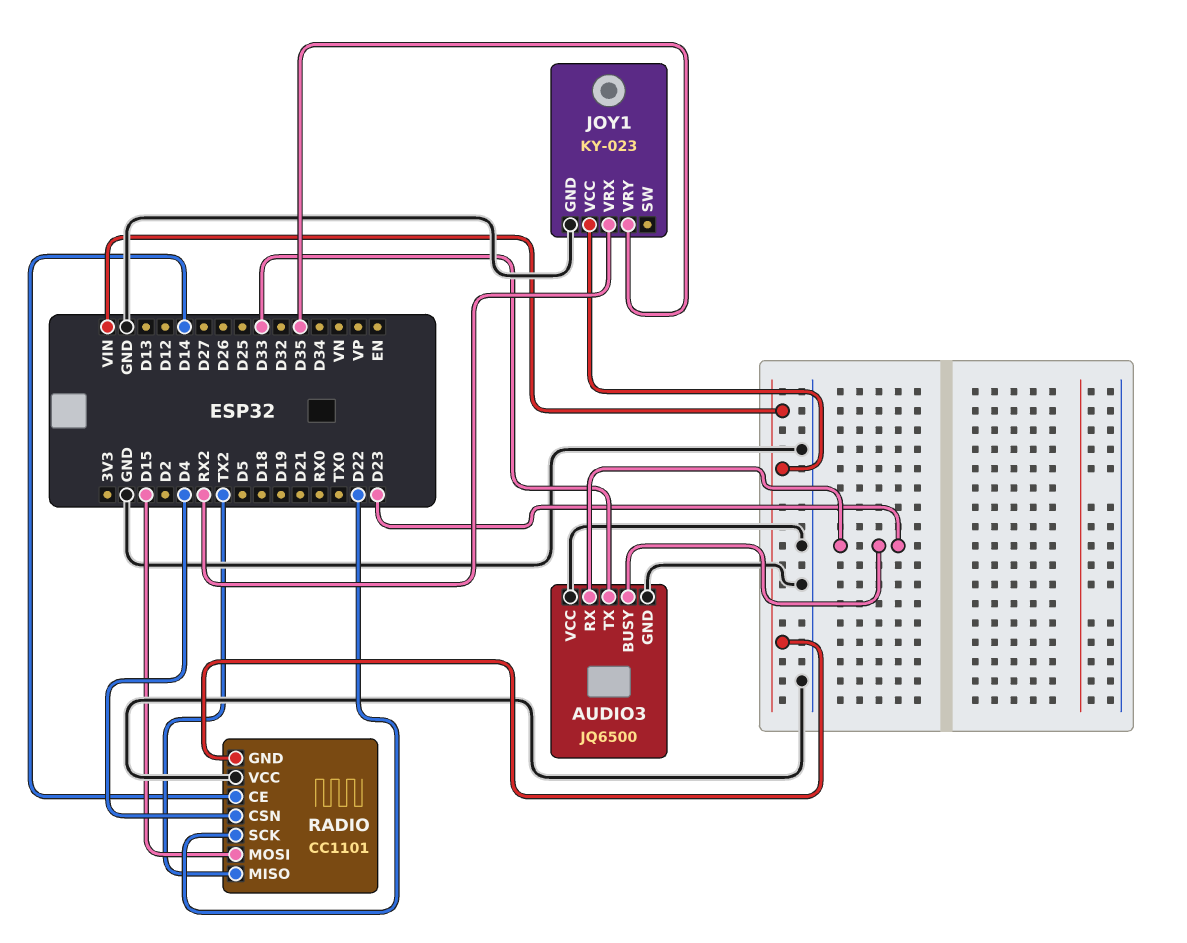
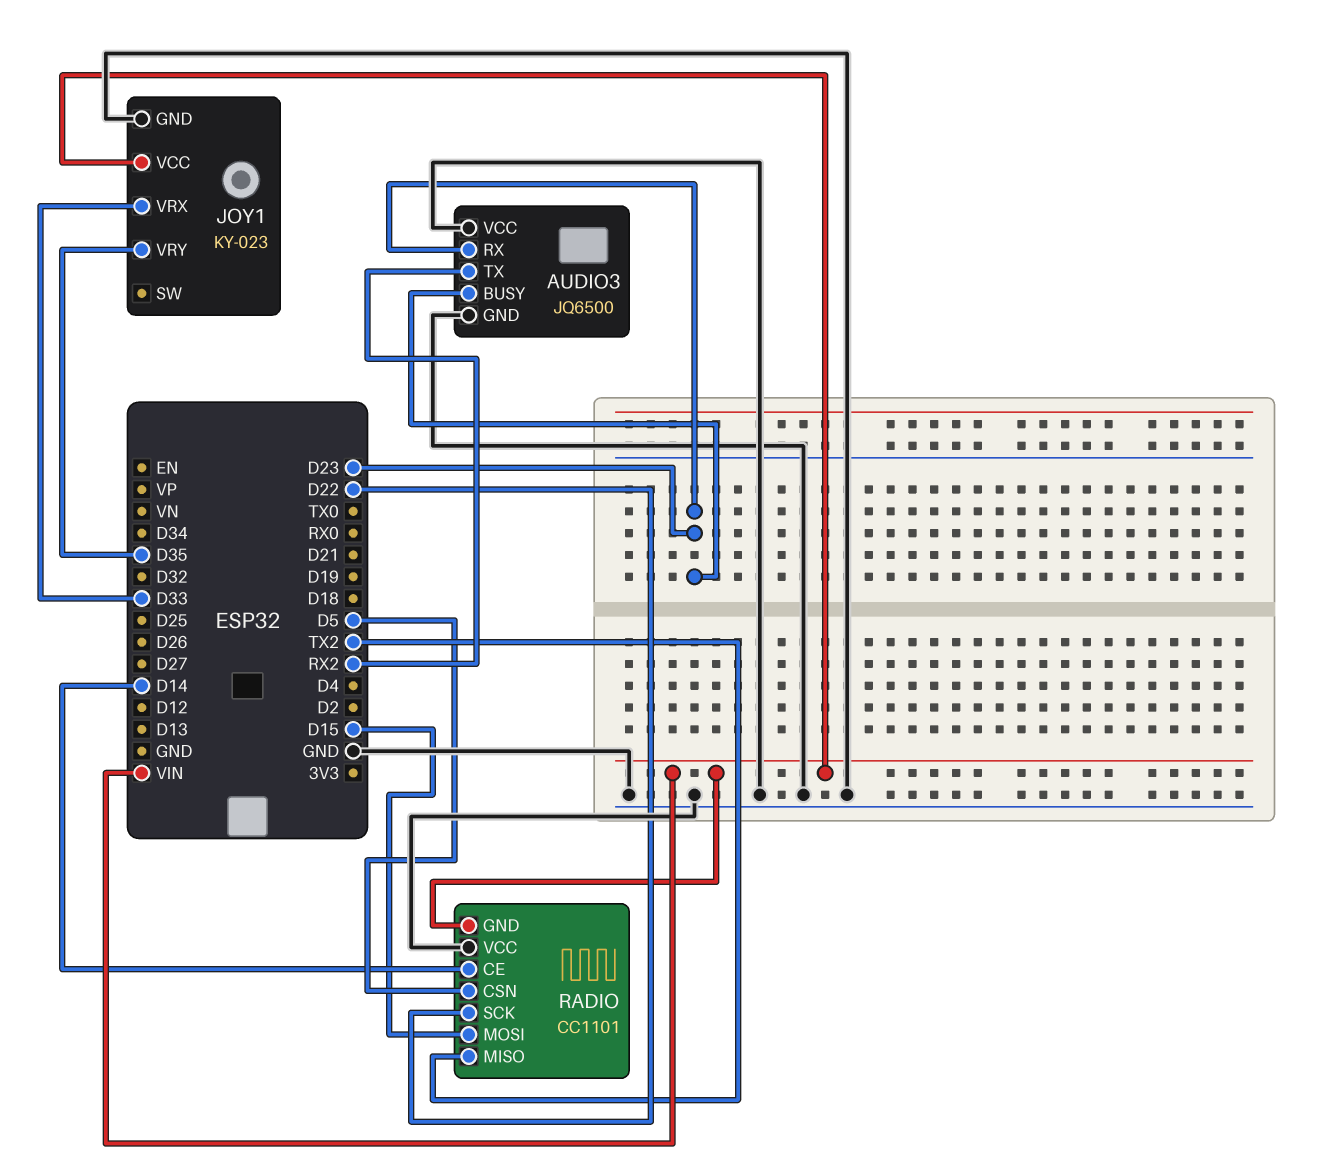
AUDIO3 pin TX: D33 -> RX2
JOY1 pin VRX: RX2 -> D33
RADIO pin CSN: D4 -> D5

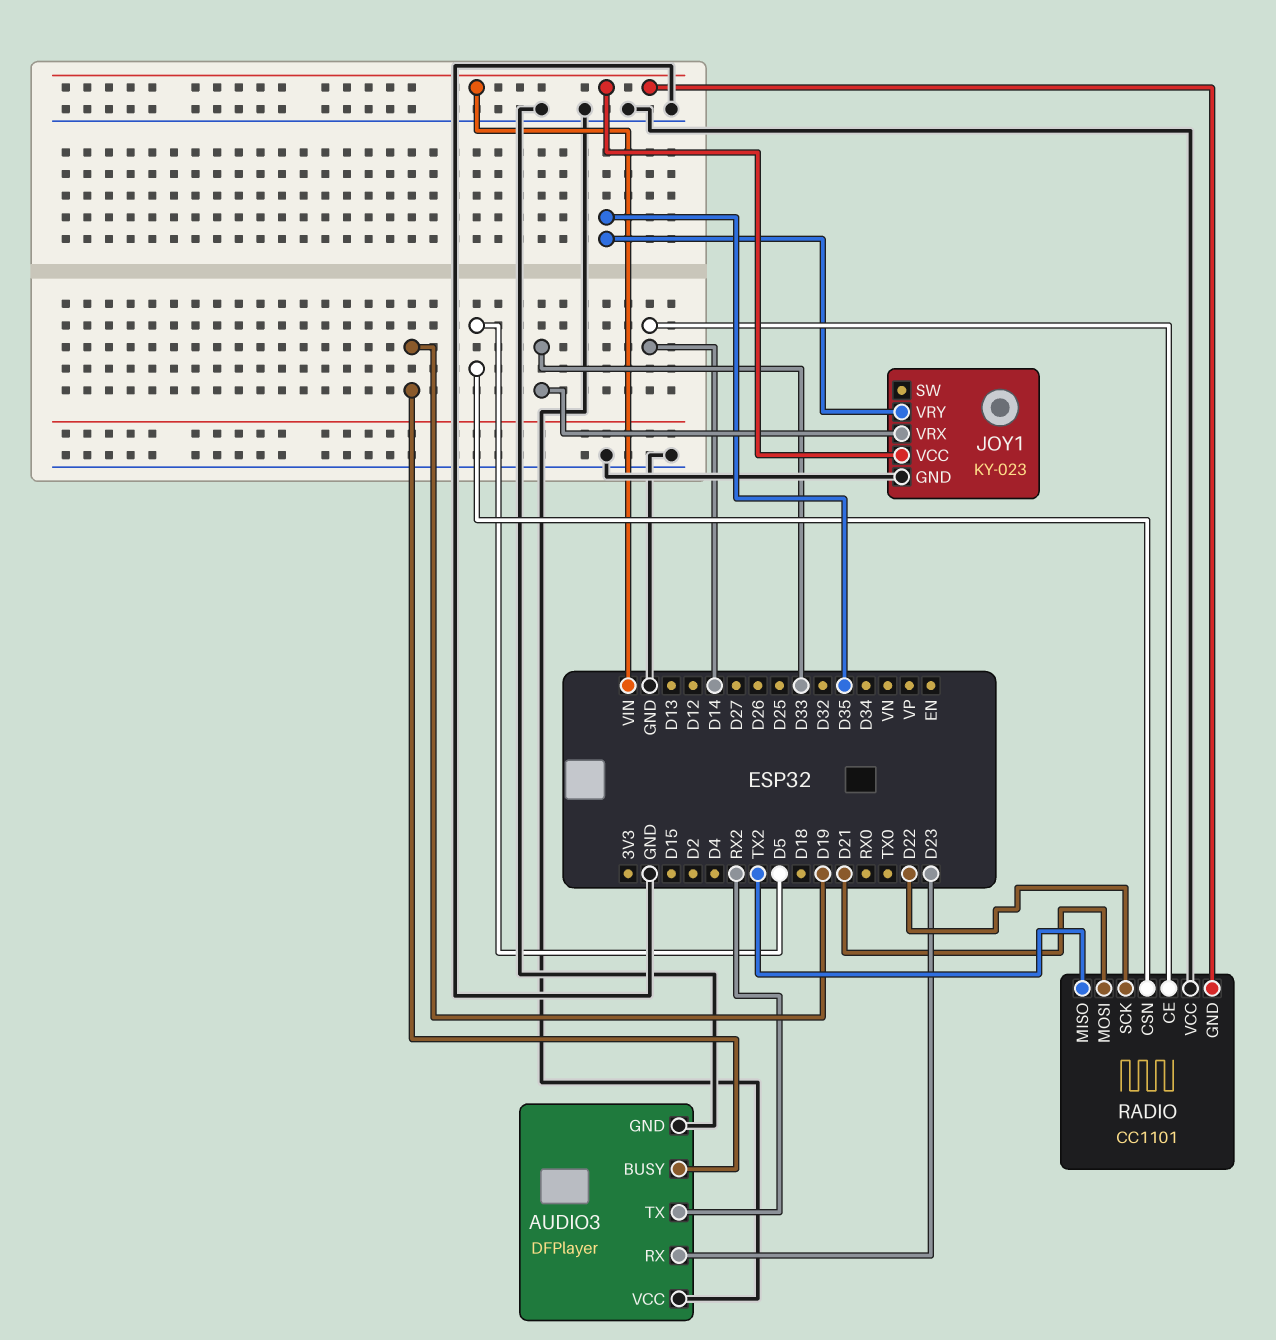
AUDIO3: JQ6500 -> DFPlayer
AUDIO3 pin BUSY: D23 -> D19
RADIO pin MOSI: D15 -> D21

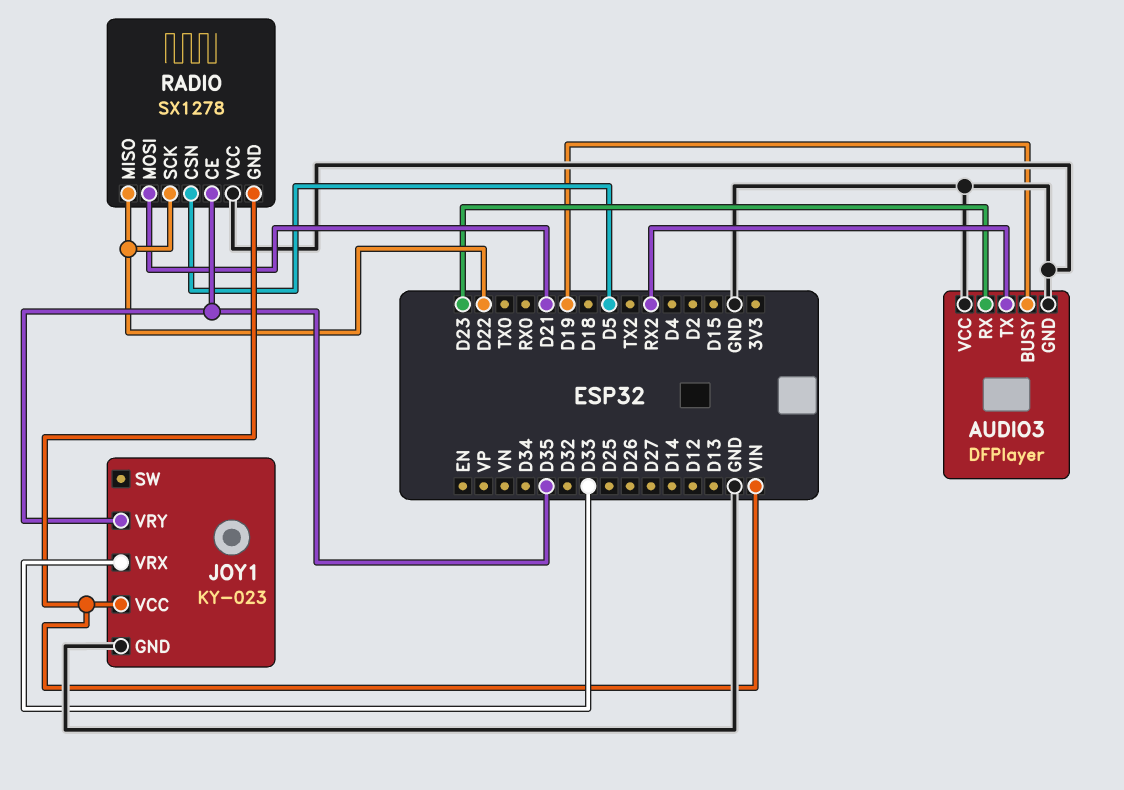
RADIO: CC1101 -> SX1278
RADIO pin CE: D14 -> D35
RADIO pin MISO: TX2 -> D22

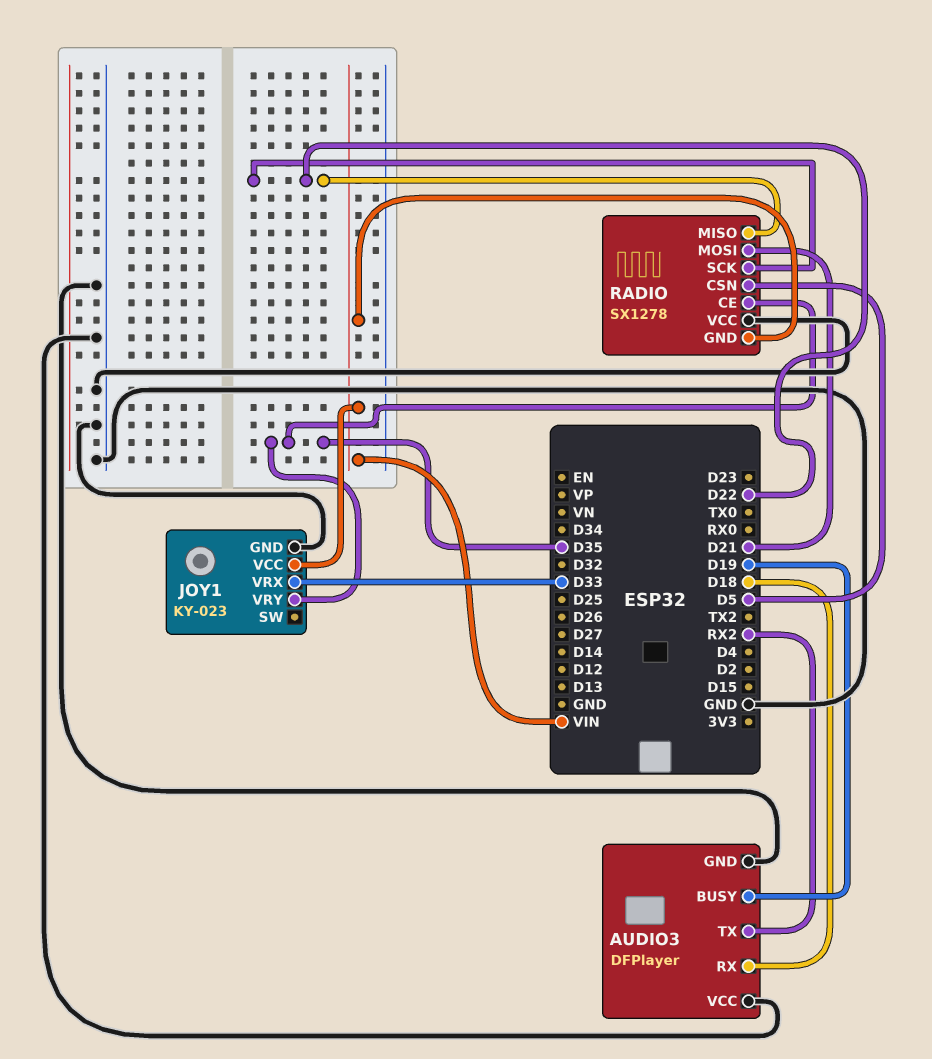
AUDIO3 pin RX: D23 -> D18

